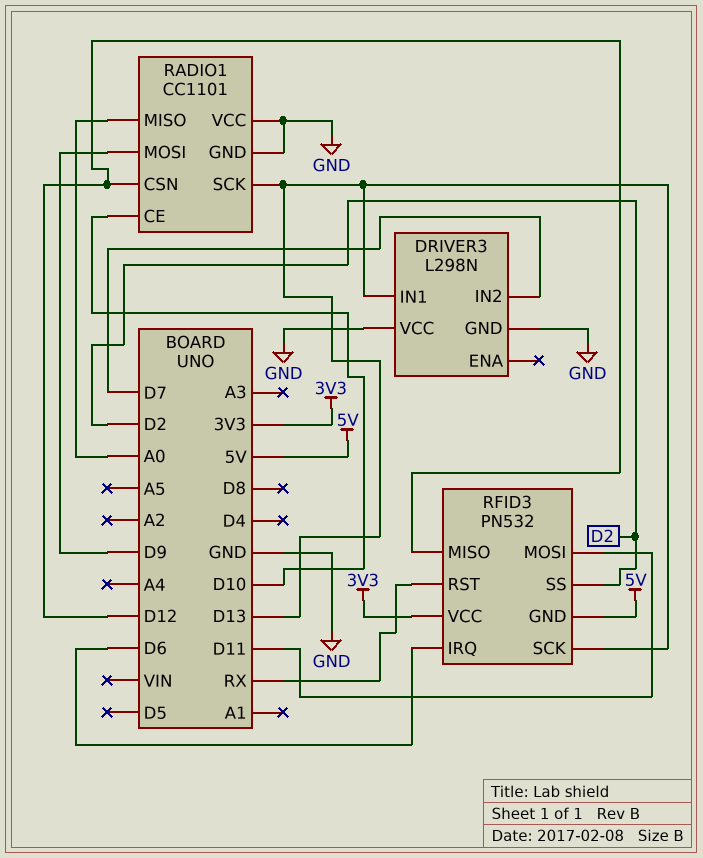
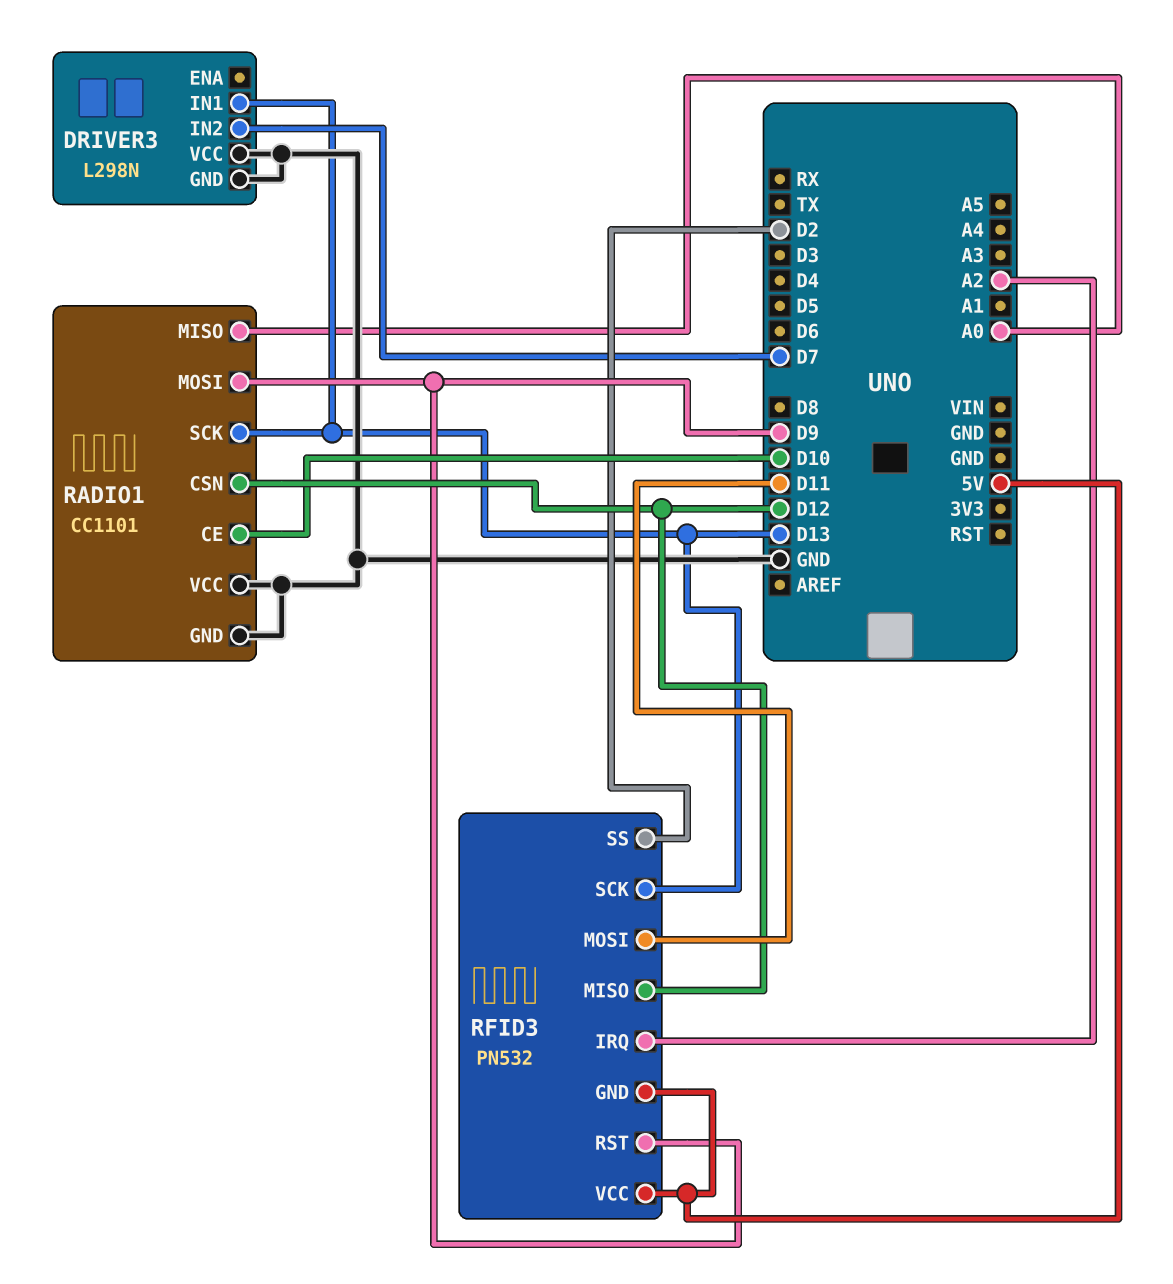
RFID3 pin IRQ: D6 -> A2
RFID3 pin RST: RX -> D9
RFID3 pin VCC: 3V3 -> 5V

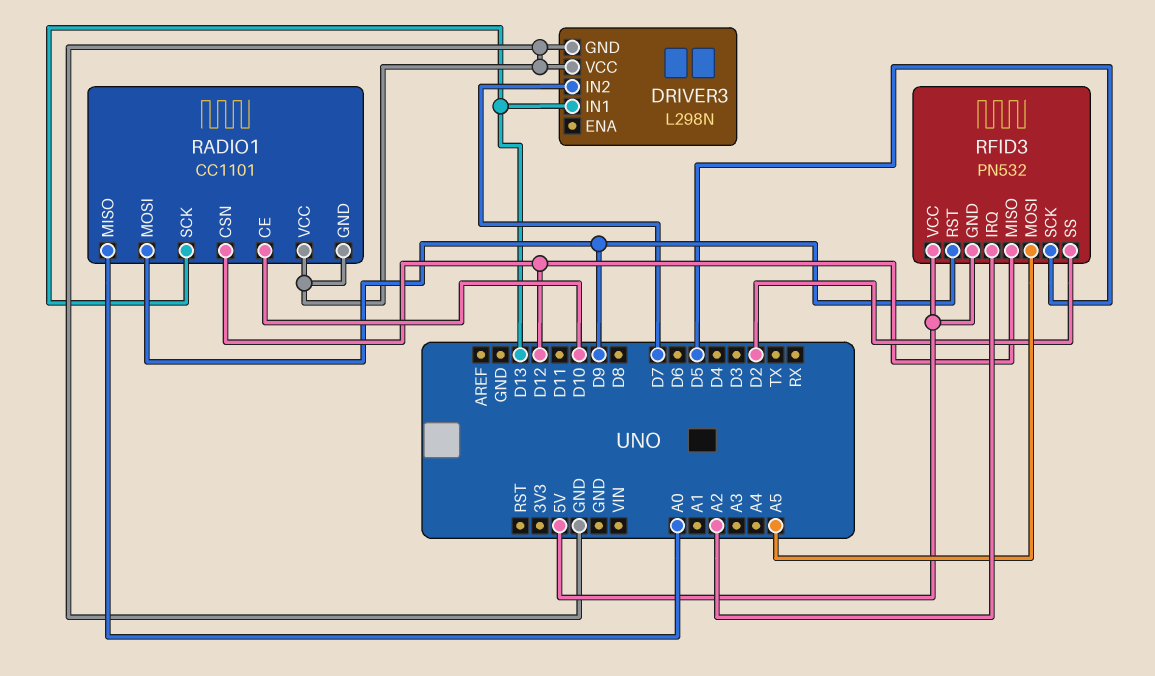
RFID3 pin MOSI: D11 -> A5
RFID3 pin SCK: D13 -> D5

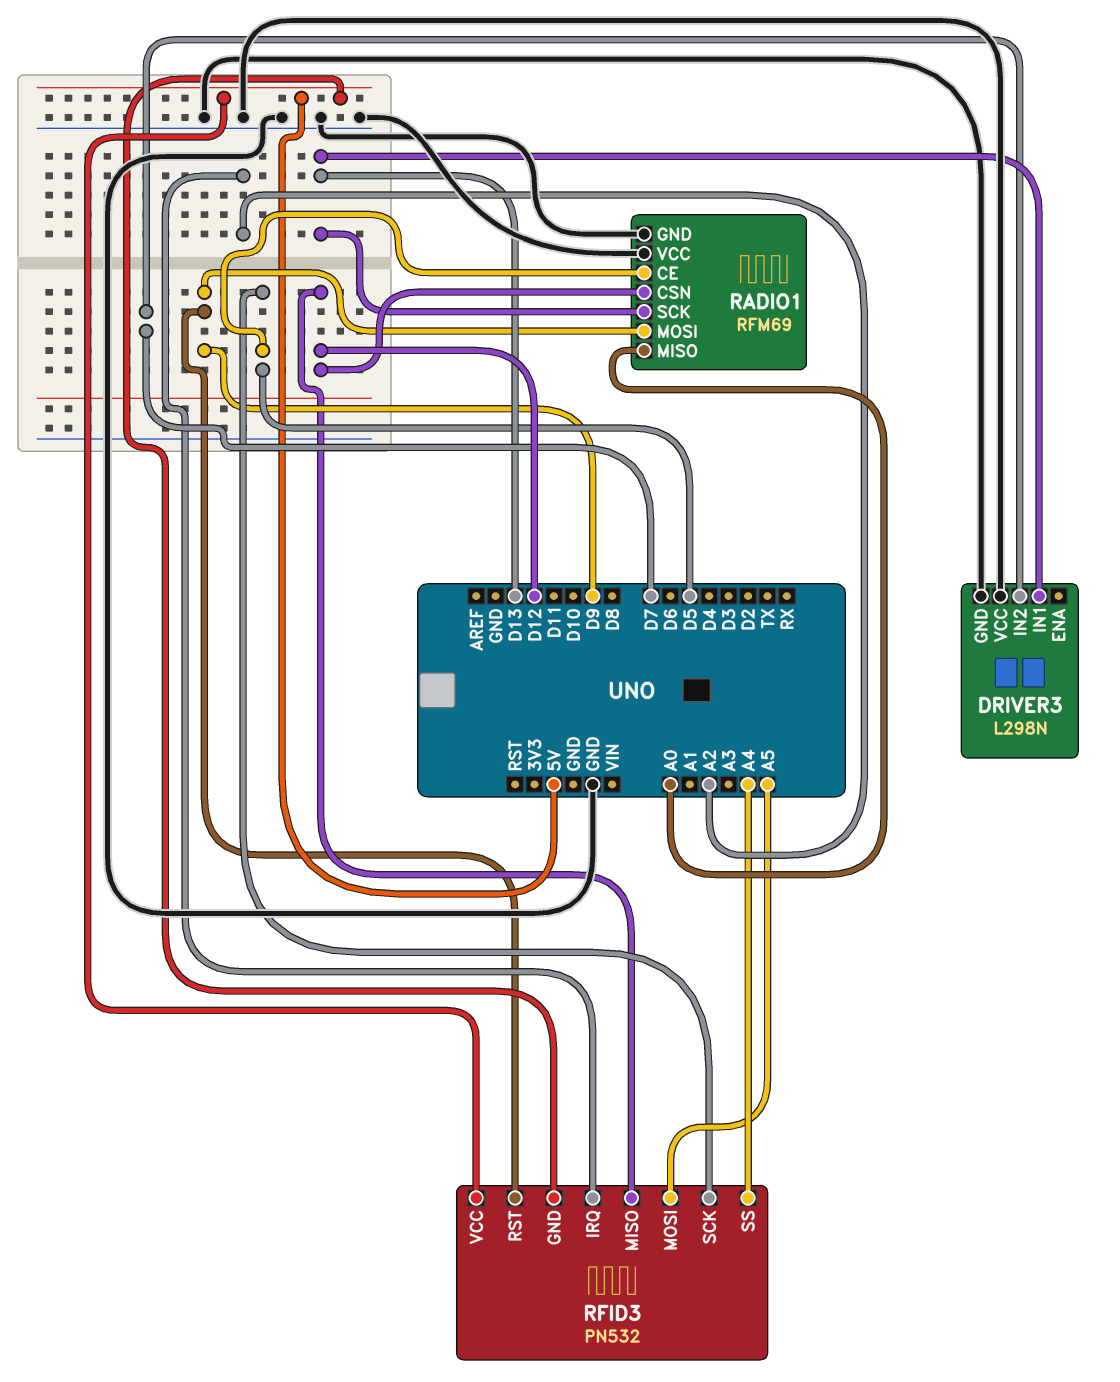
RADIO1: CC1101 -> RFM69
RADIO1 pin CE: D10 -> D5
RFID3 pin SS: D2 -> A4

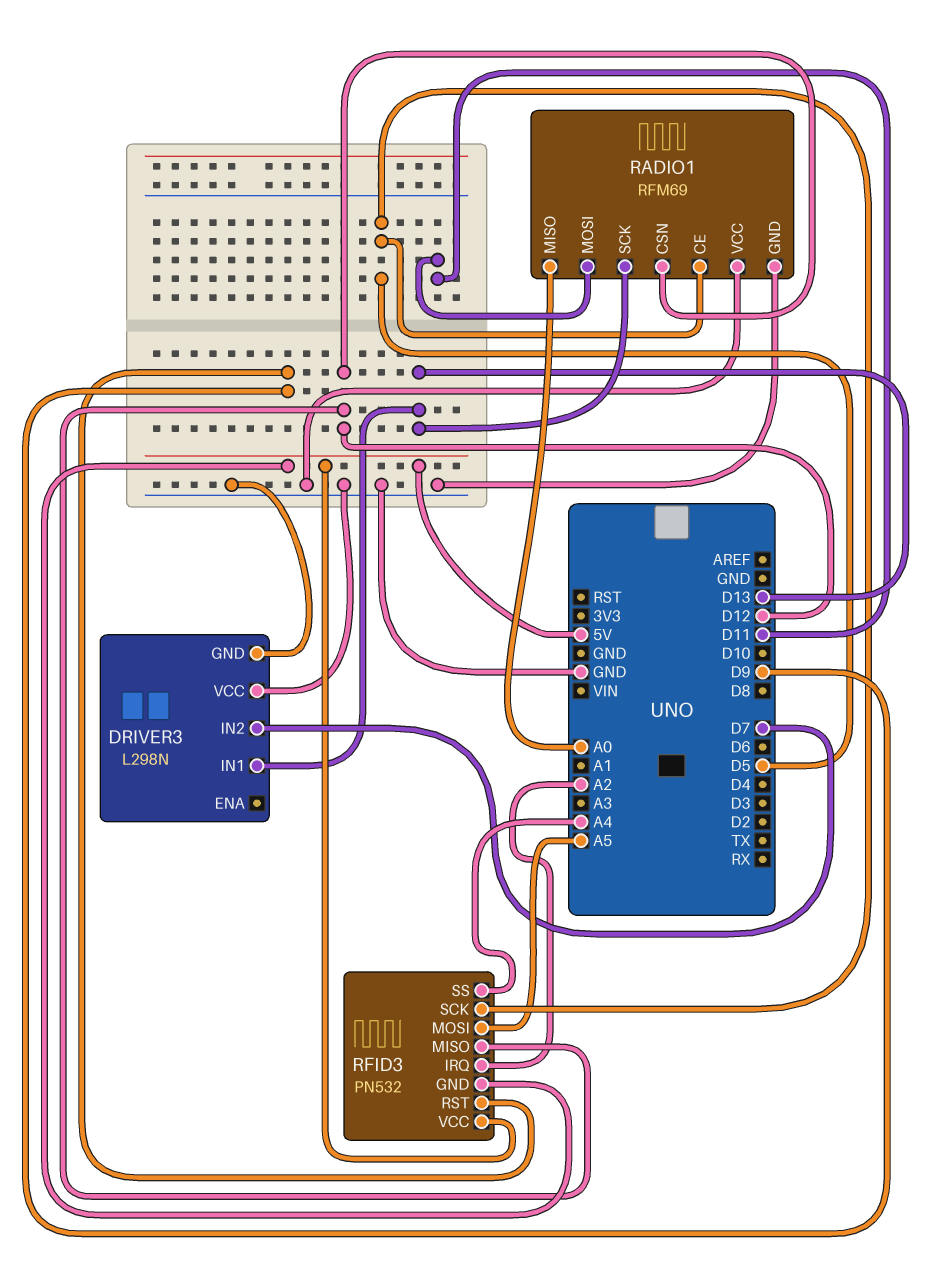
RADIO1 pin MOSI: D9 -> D11

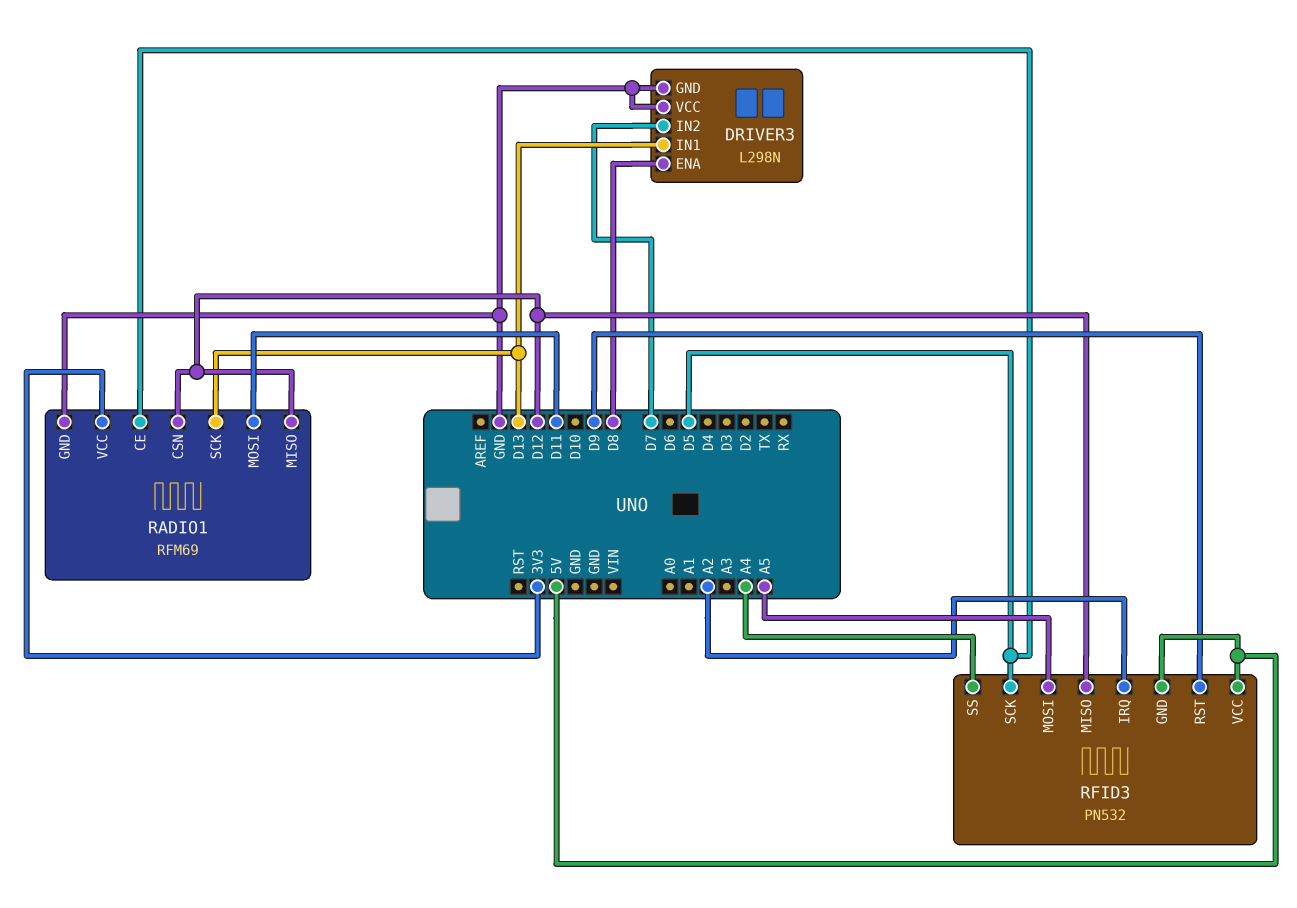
DRIVER3 pin ENA: none -> D8
RADIO1 pin MISO: A0 -> D12
RADIO1 pin VCC: GND -> 3V3

